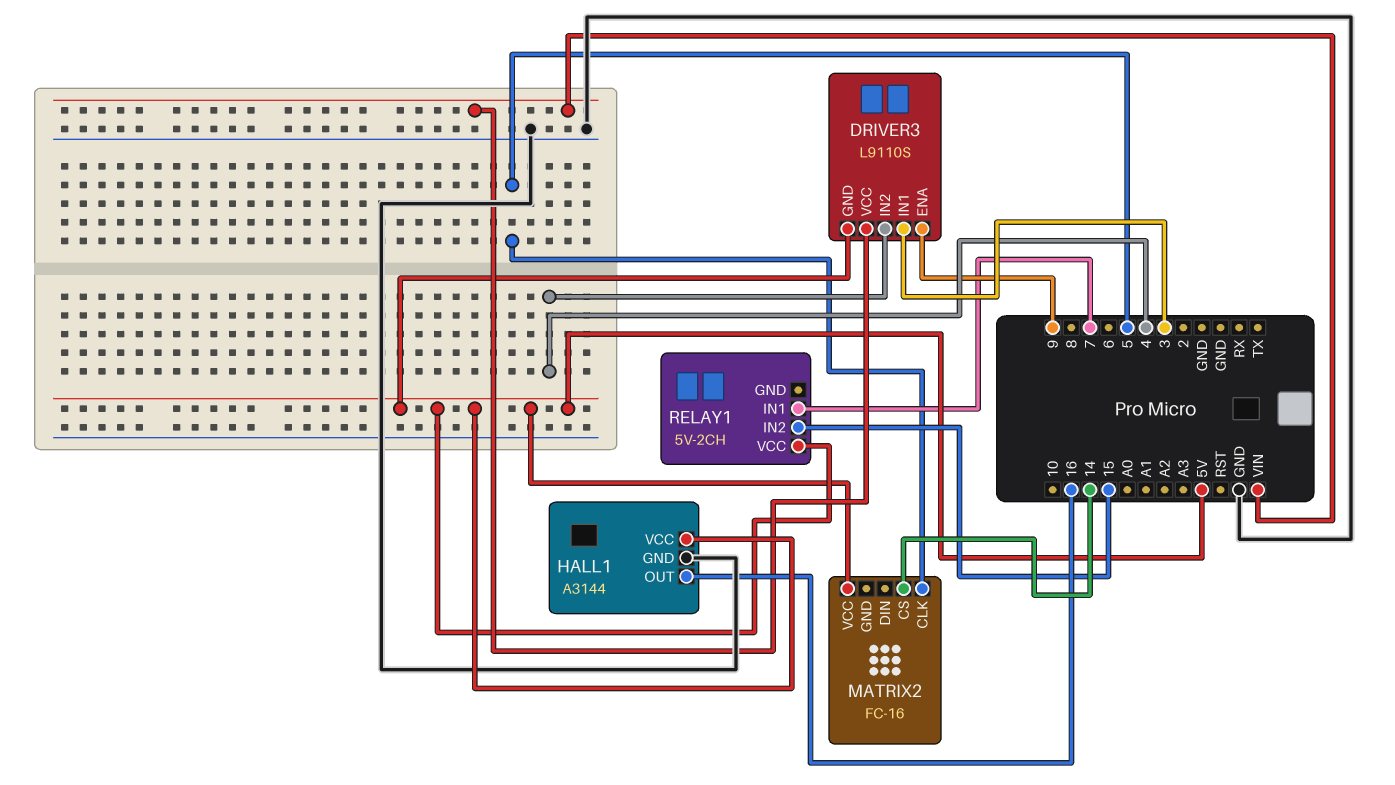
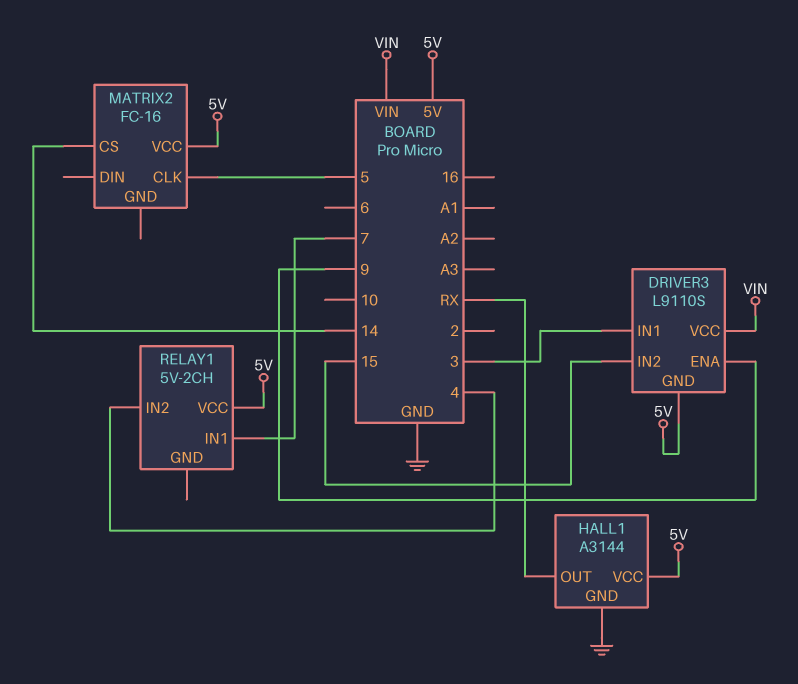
DRIVER3 pin IN2: 4 -> 15
HALL1 pin OUT: 16 -> RX
RELAY1 pin IN2: 15 -> 4

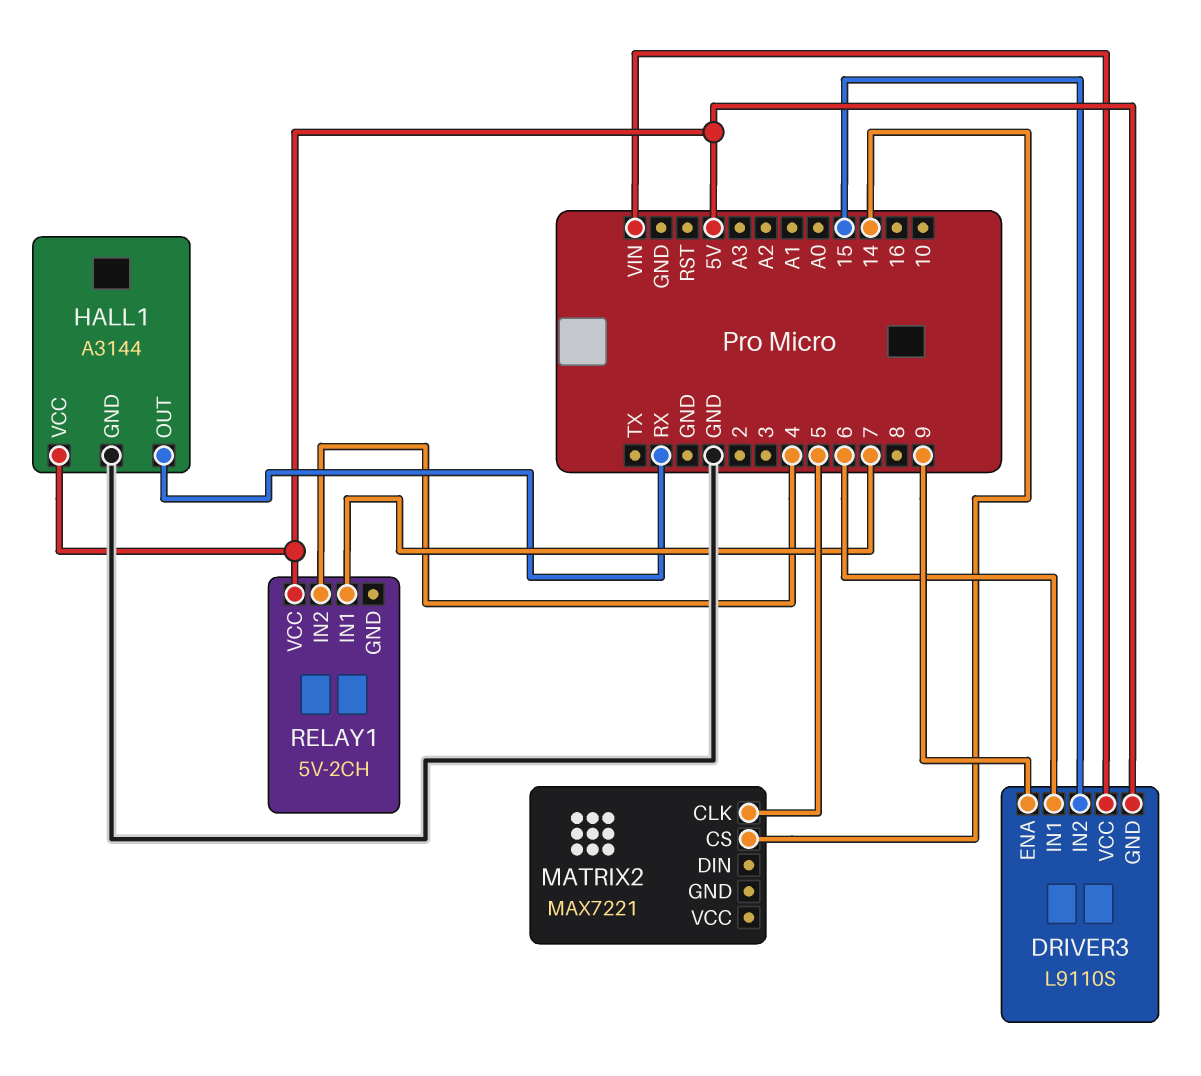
DRIVER3 pin IN1: 3 -> 6
MATRIX2: FC-16 -> MAX7221
MATRIX2 pin VCC: 5V -> none

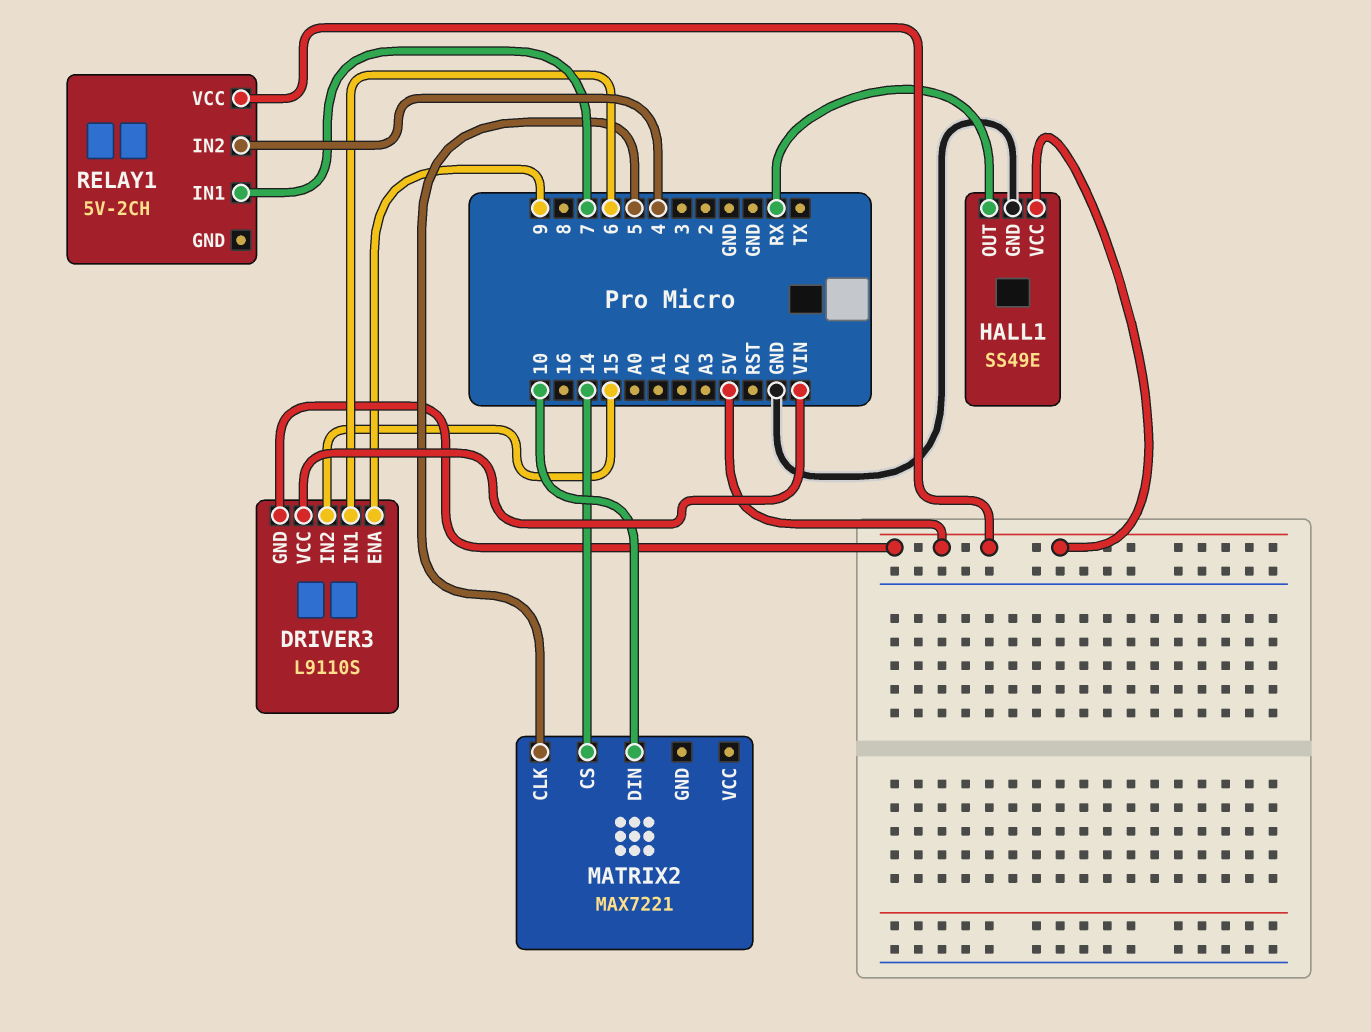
HALL1: A3144 -> SS49E
MATRIX2 pin DIN: none -> 10

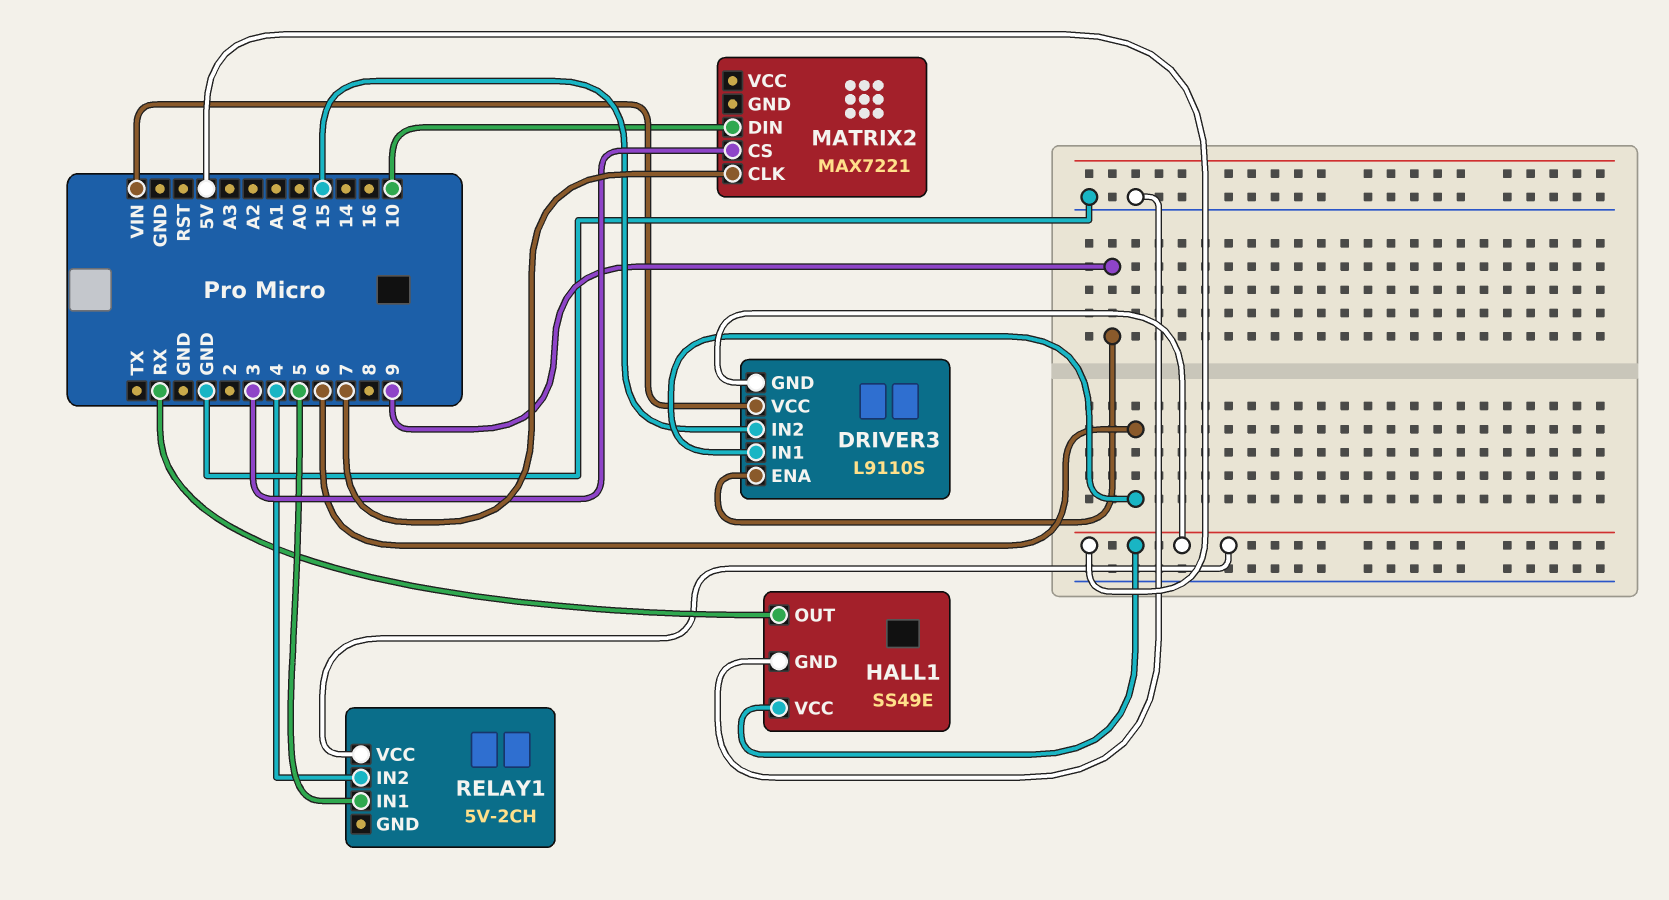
MATRIX2 pin CLK: 5 -> 7
MATRIX2 pin CS: 14 -> 3
RELAY1 pin IN1: 7 -> 5

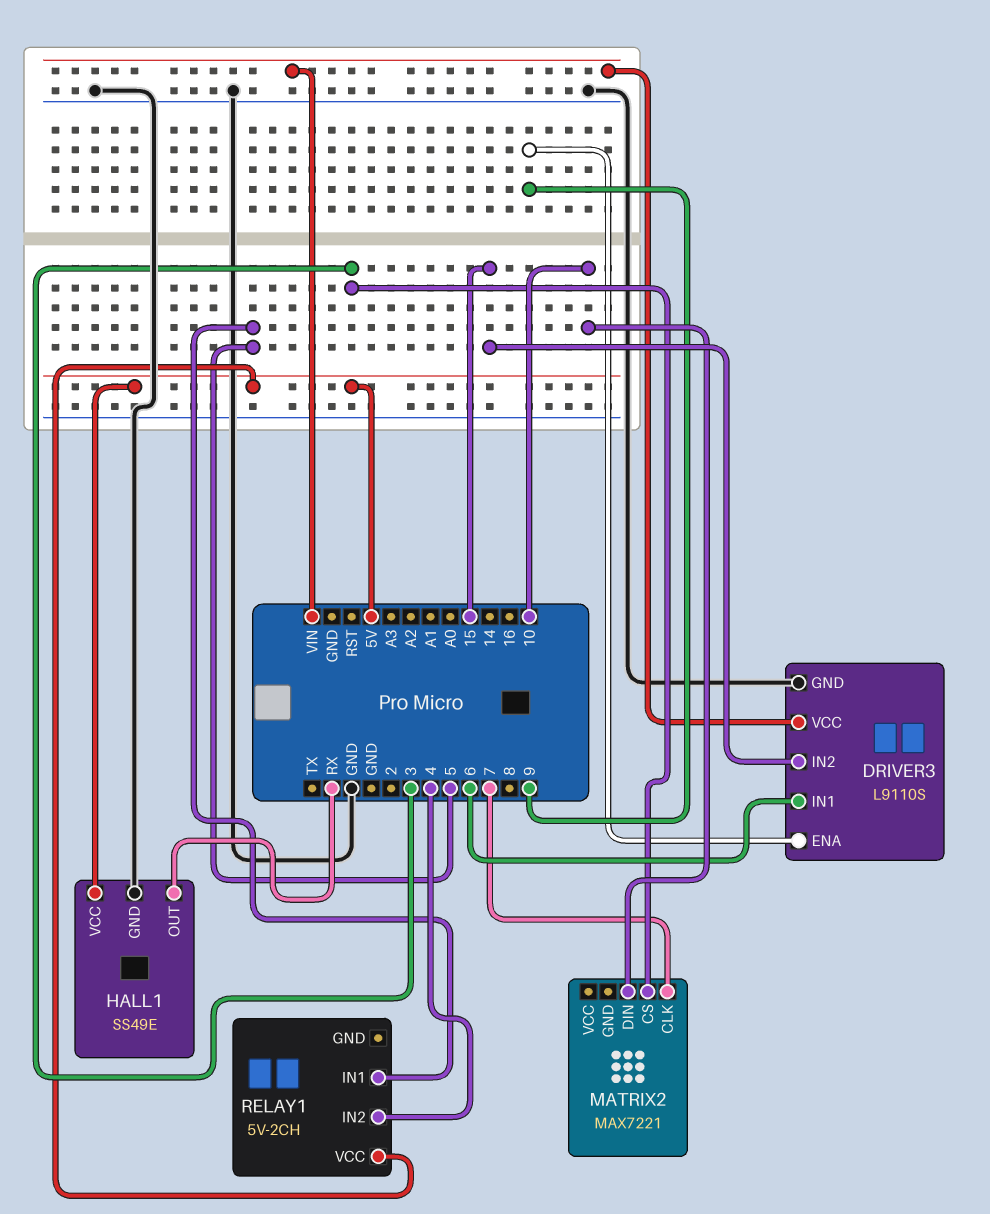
DRIVER3 pin GND: 5V -> GND

